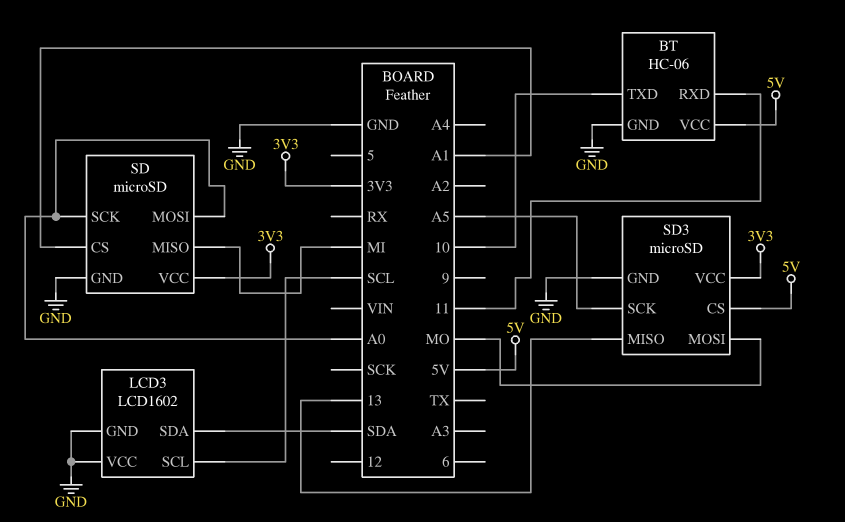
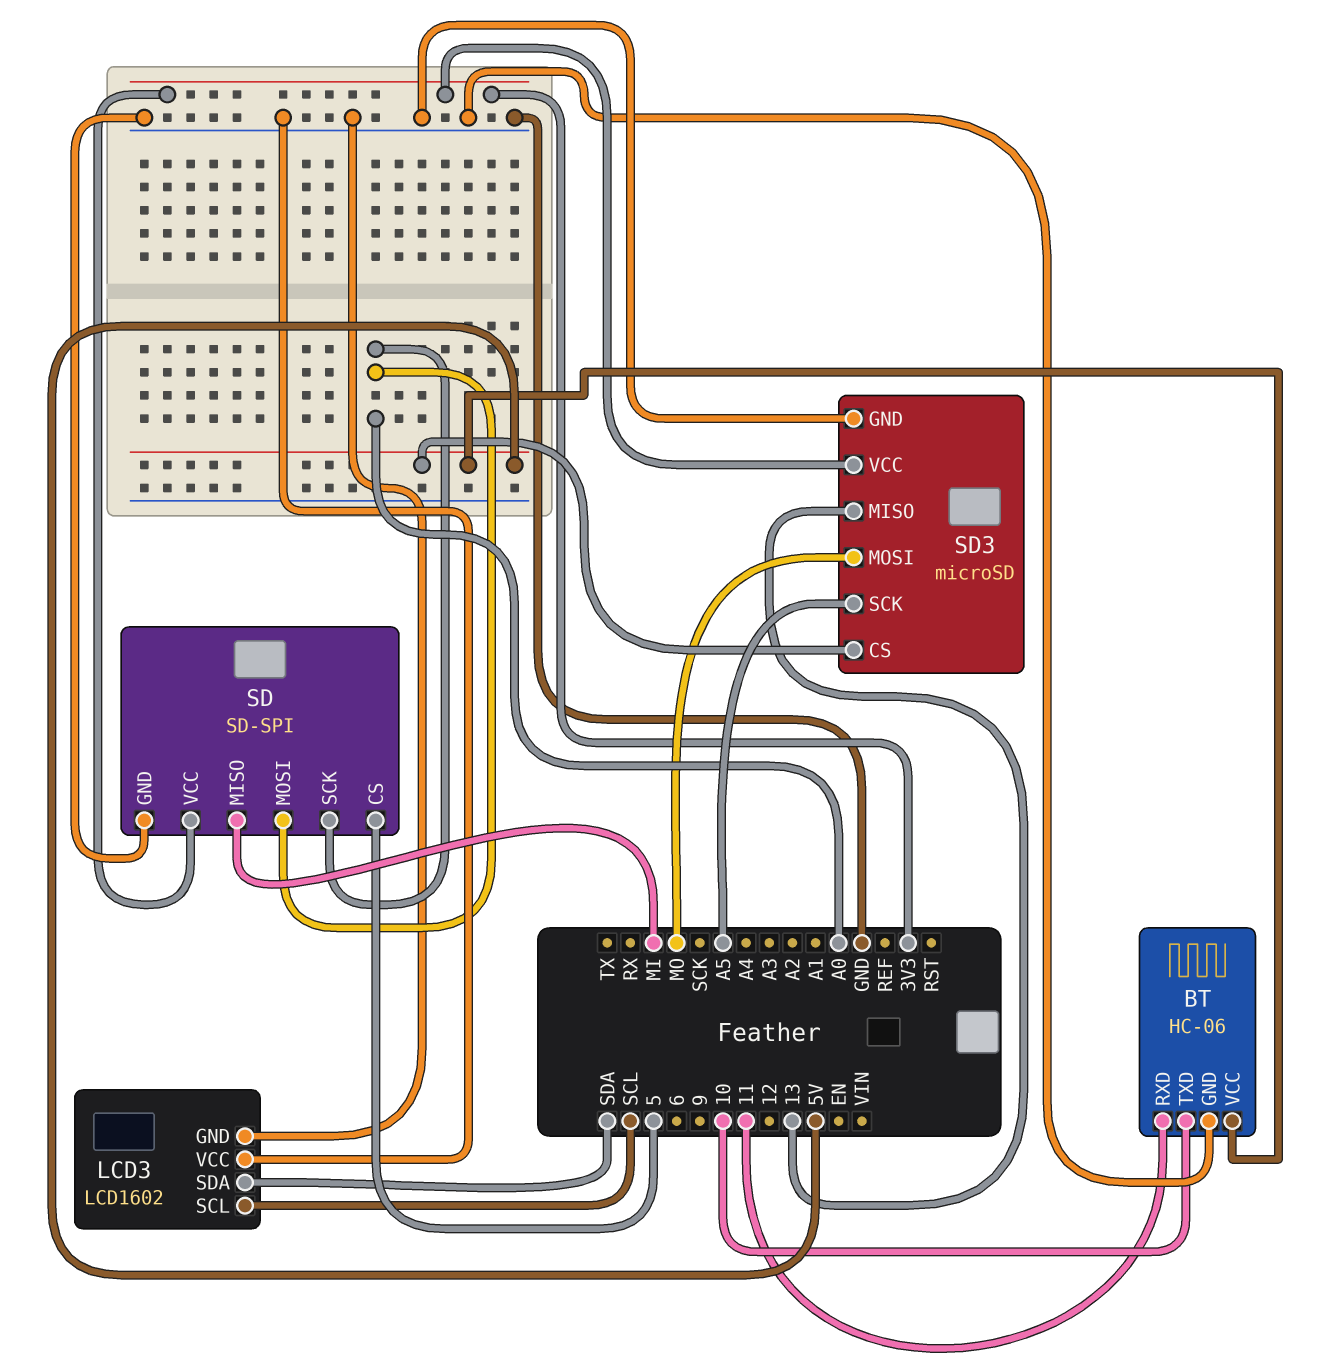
SD: microSD -> SD-SPI
SD pin CS: A1 -> 5

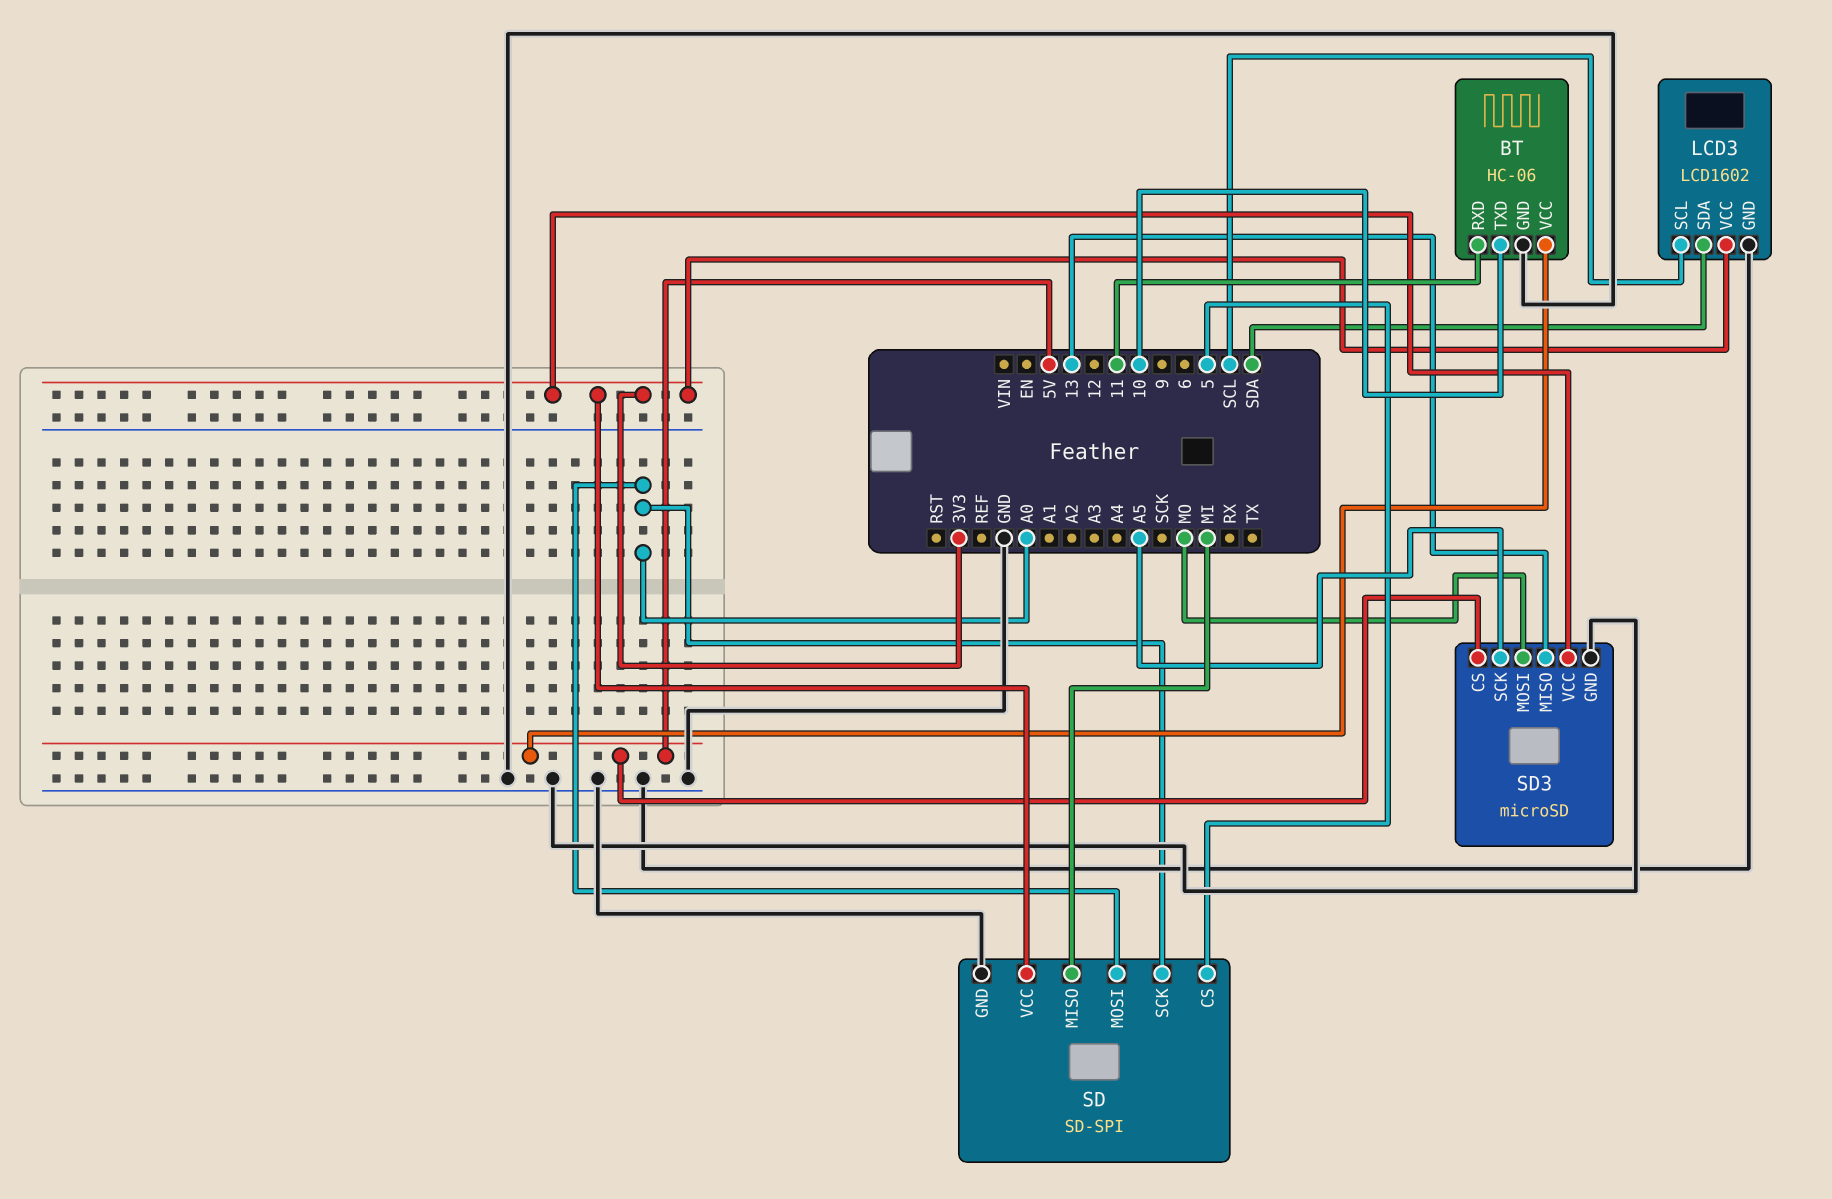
LCD3 pin VCC: GND -> 3V3

